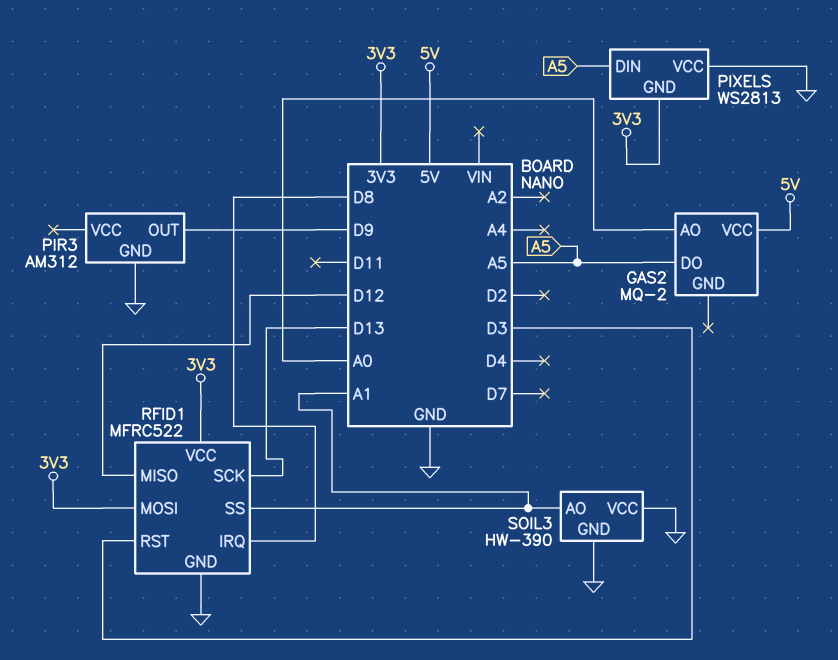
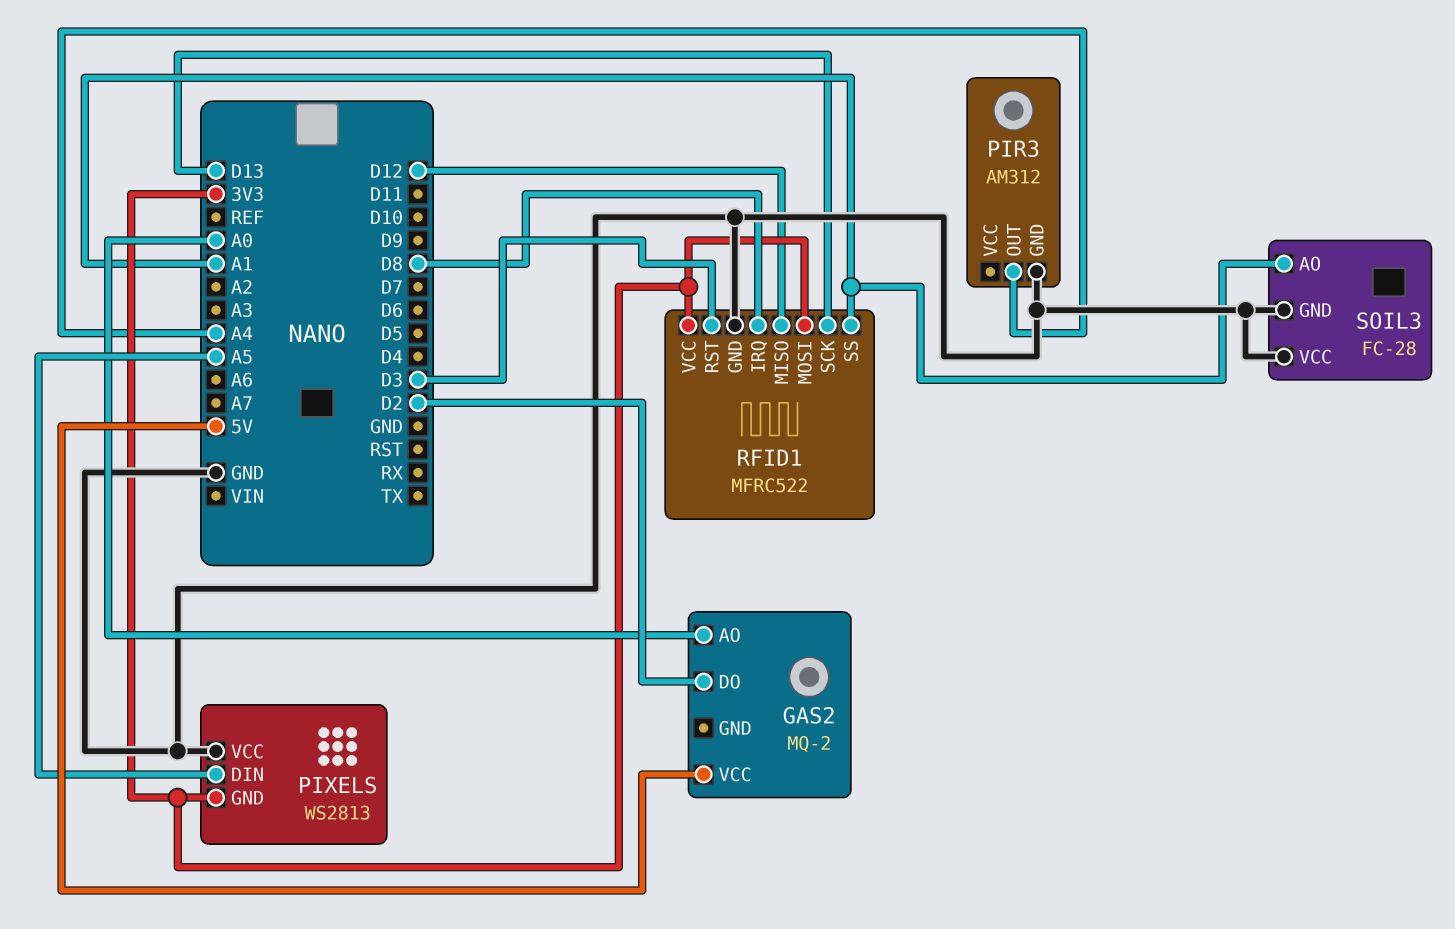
GAS2 pin DO: A5 -> D2
PIR3 pin OUT: D9 -> A4
SOIL3: HW-390 -> FC-28

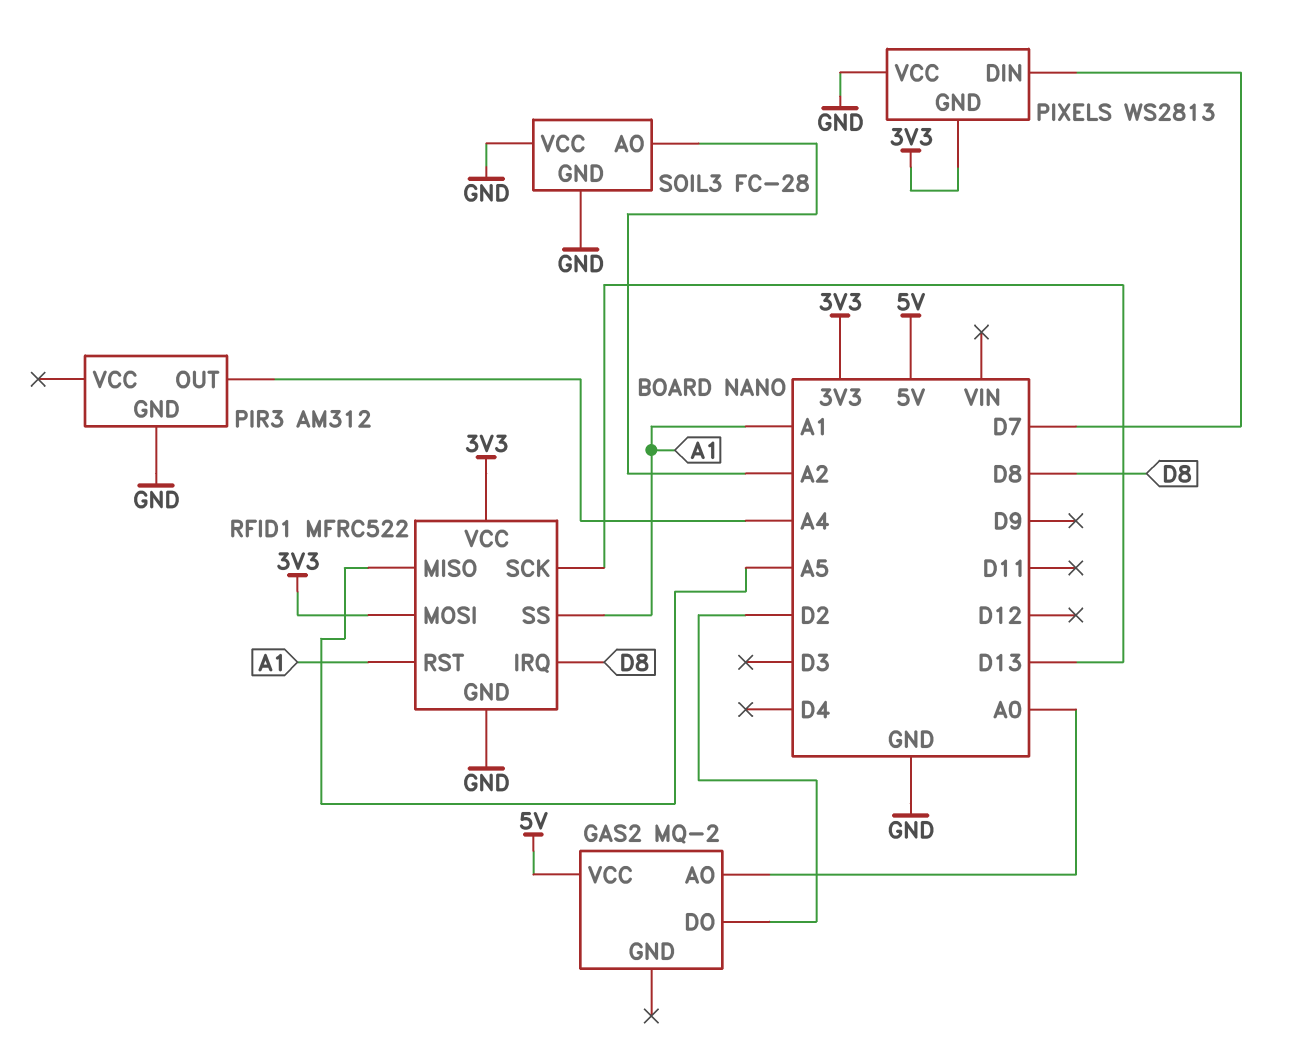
PIXELS pin DIN: A5 -> D7
RFID1 pin MISO: D12 -> A5
RFID1 pin RST: D3 -> A1
SOIL3 pin AO: A1 -> A2

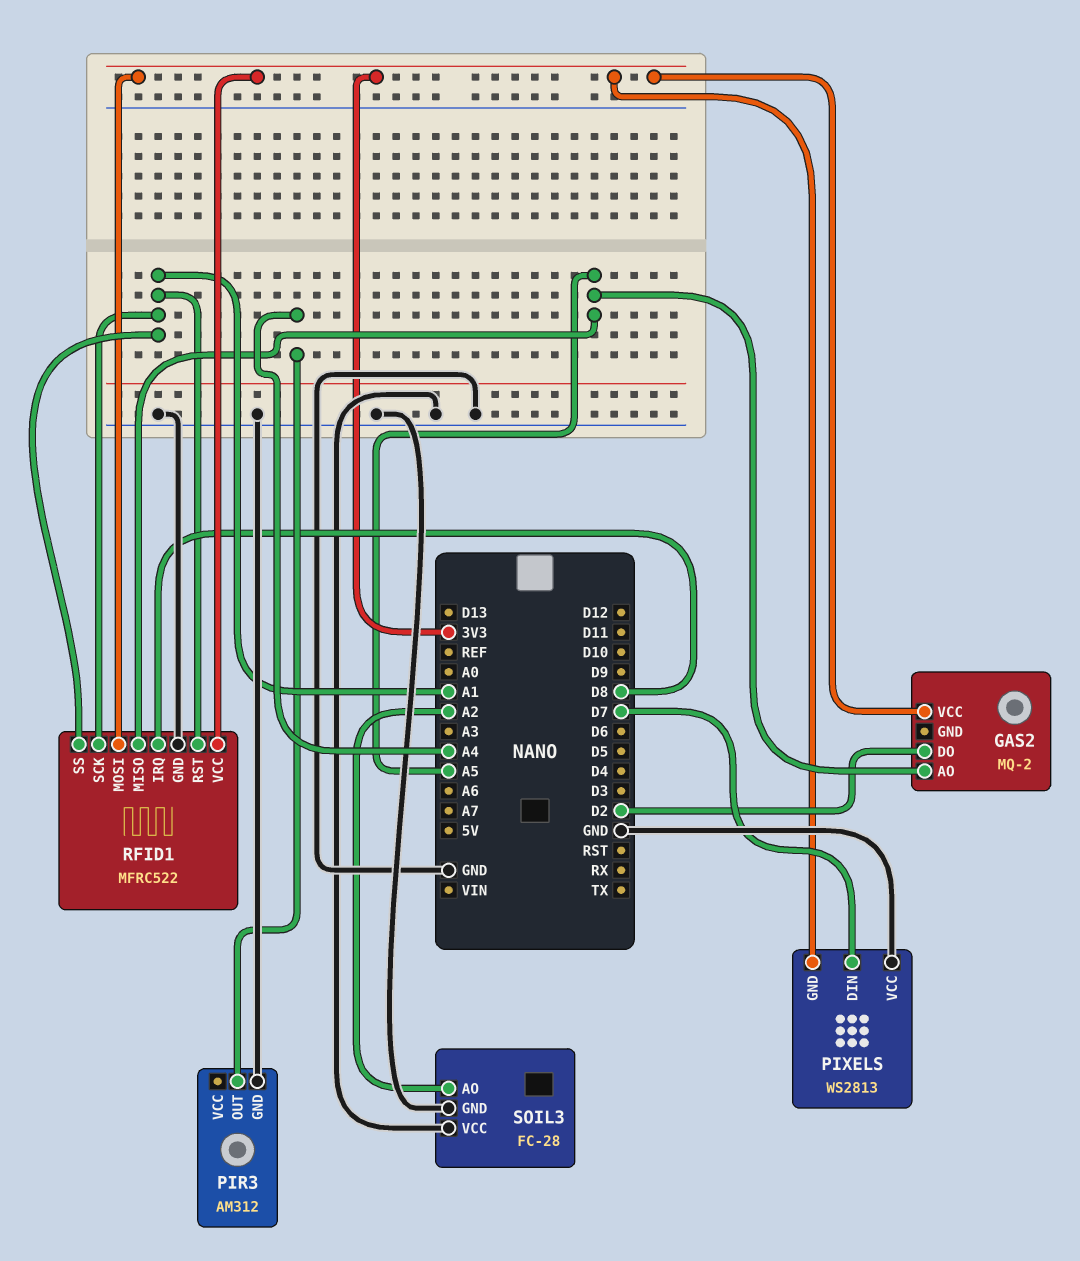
GAS2 pin AO: A0 -> A5
GAS2 pin VCC: 5V -> 3V3
RFID1 pin SCK: D13 -> A1

